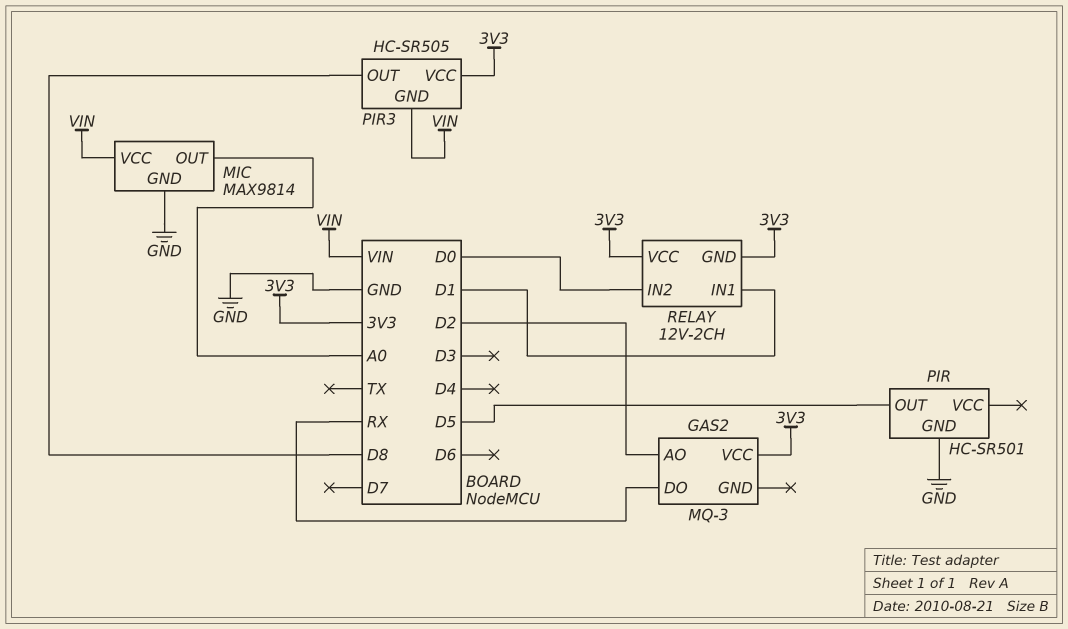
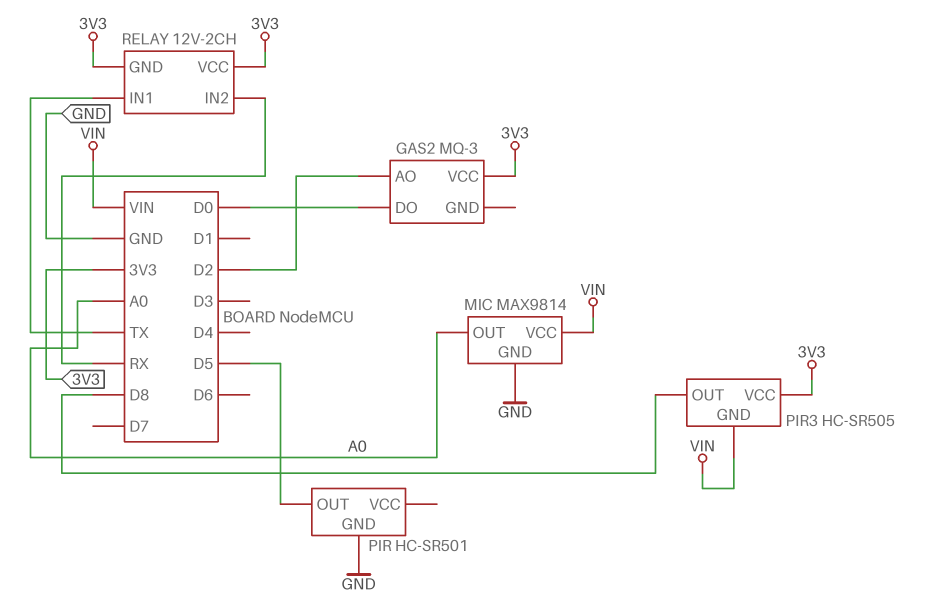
GAS2 pin DO: RX -> D0
RELAY pin IN1: D1 -> TX
RELAY pin IN2: D0 -> RX

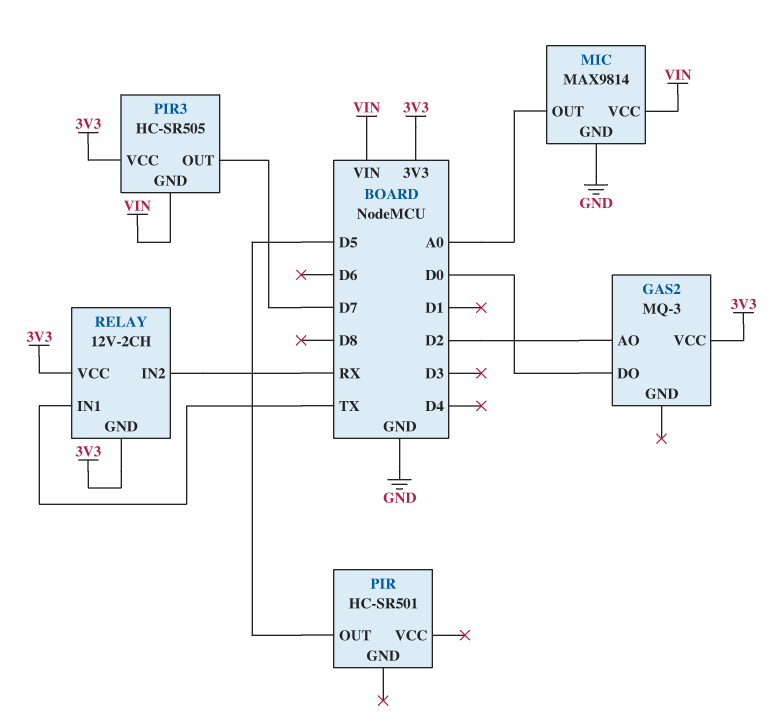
PIR pin GND: GND -> none
PIR3 pin OUT: D8 -> D7

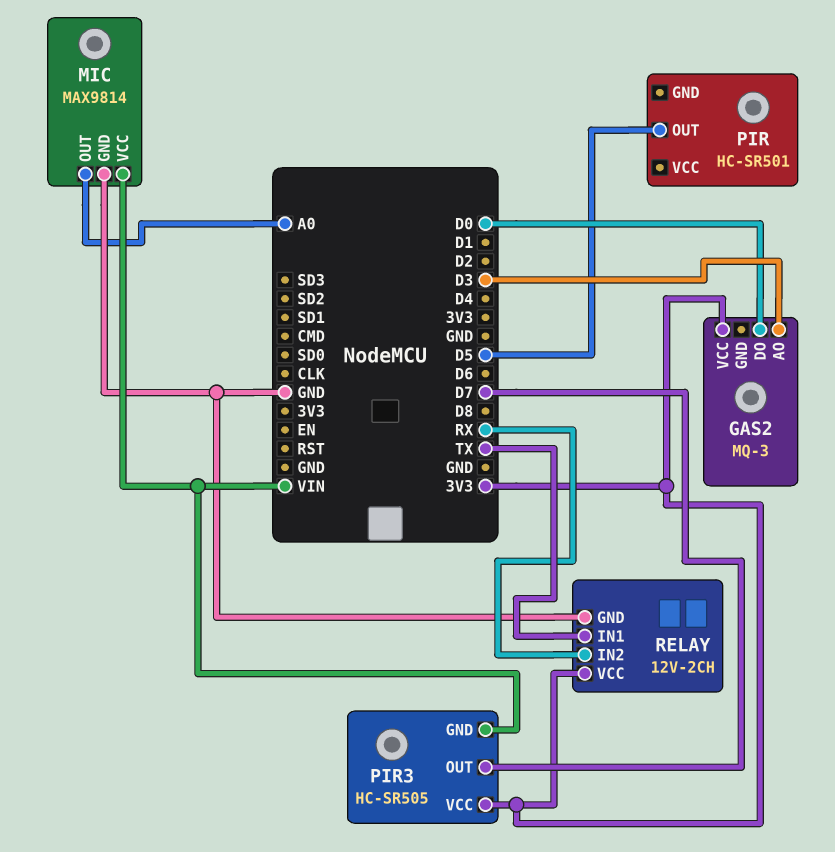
GAS2 pin AO: D2 -> D3
RELAY pin GND: 3V3 -> GND

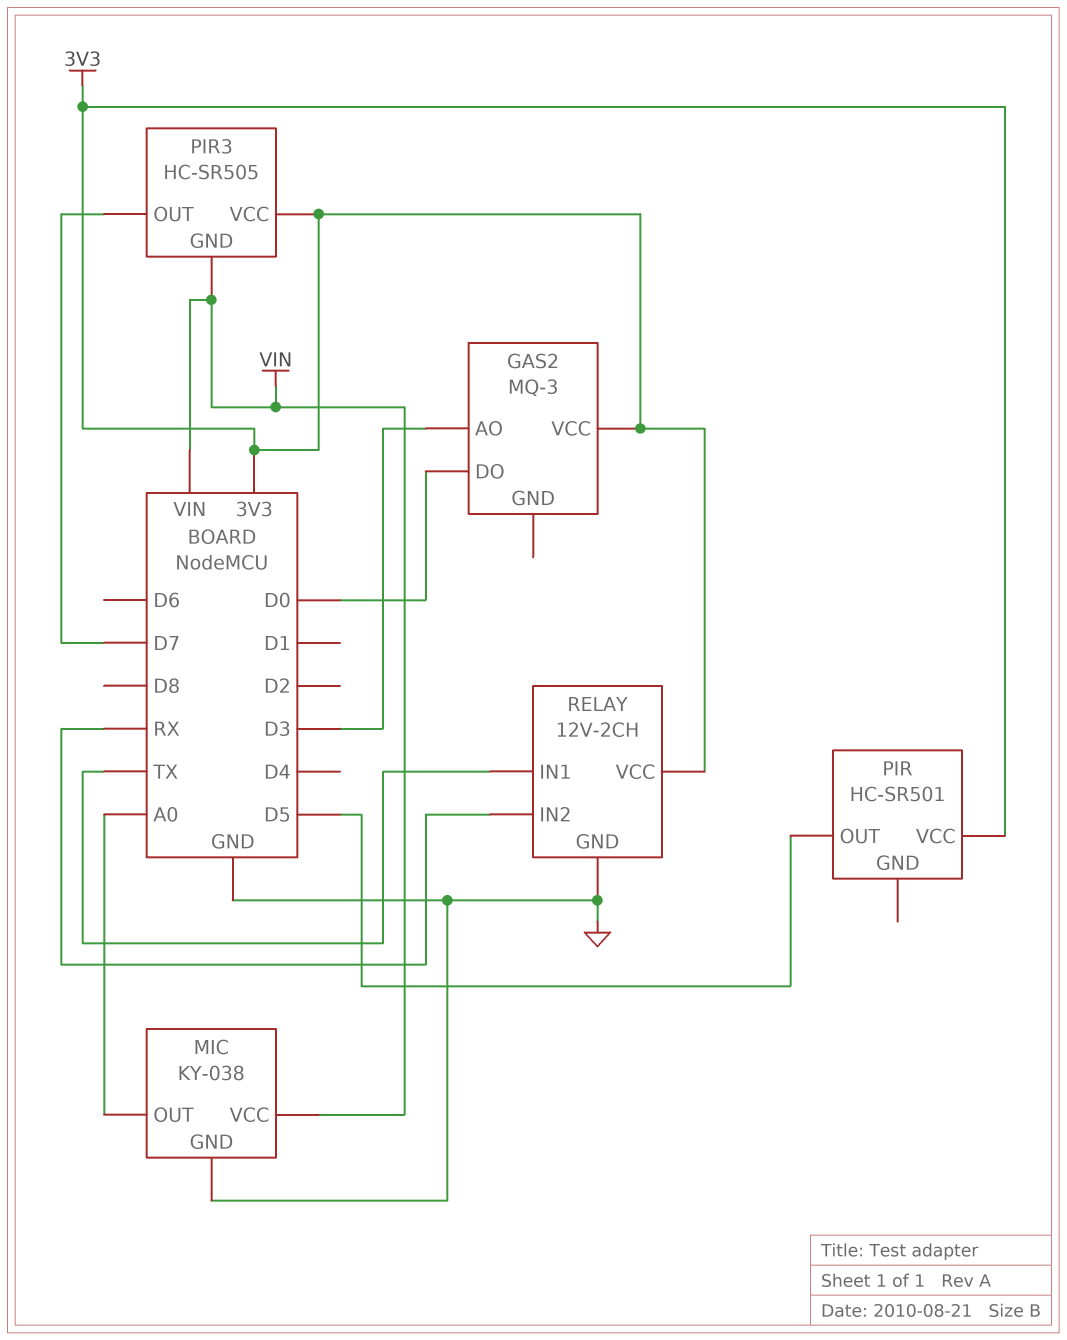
MIC: MAX9814 -> KY-038
PIR pin VCC: none -> 3V3

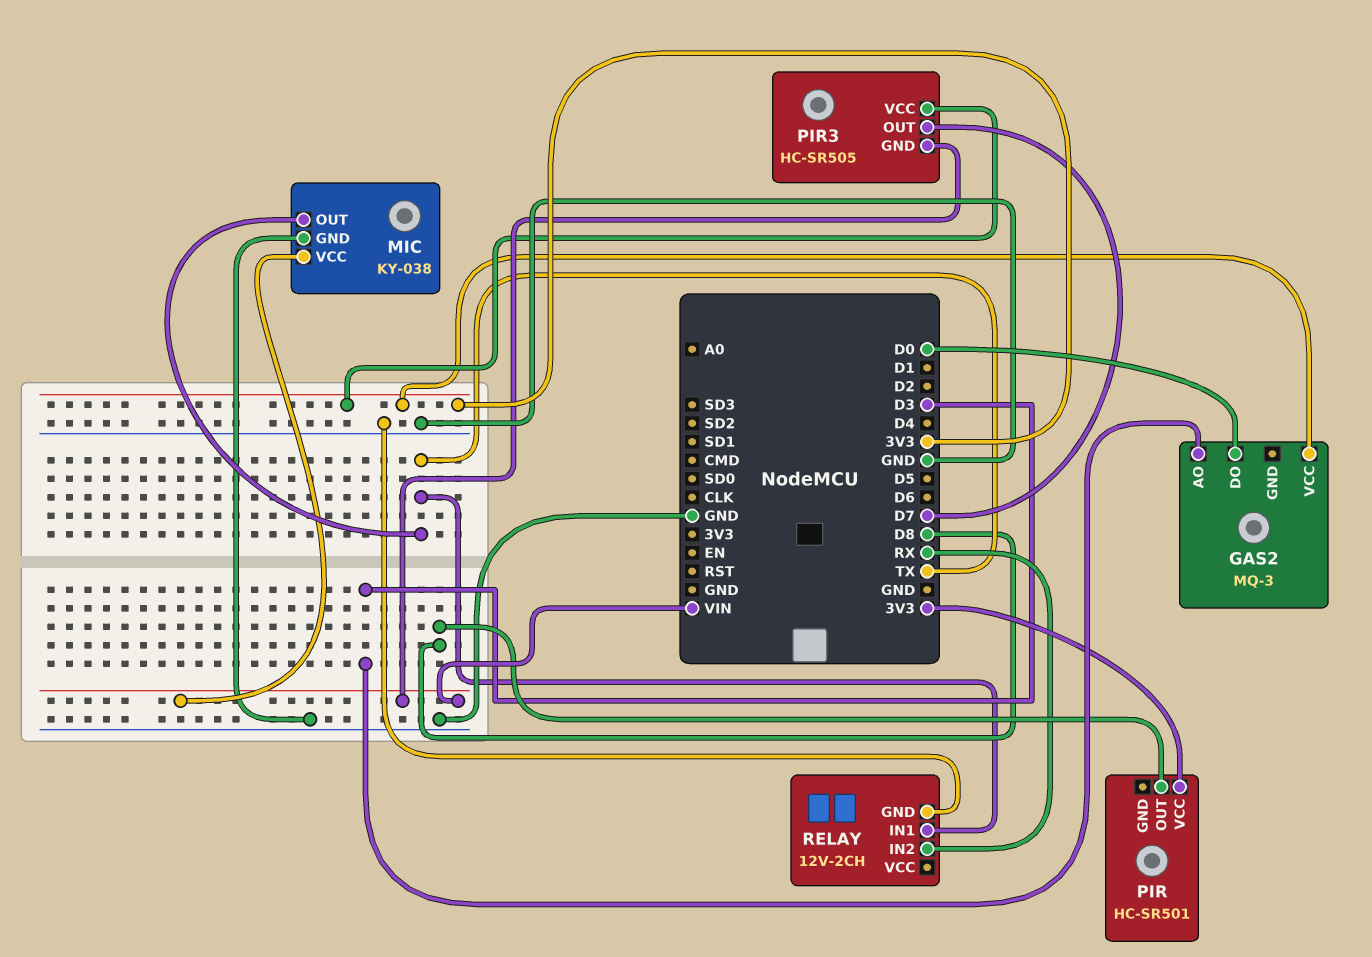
MIC pin OUT: A0 -> TX
PIR pin OUT: D5 -> D8
RELAY pin VCC: 3V3 -> none

